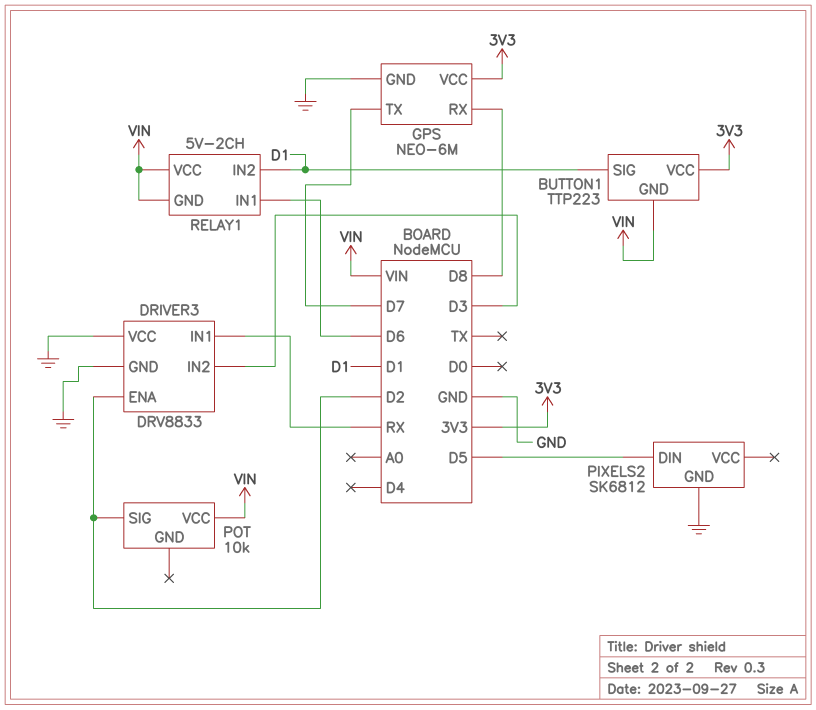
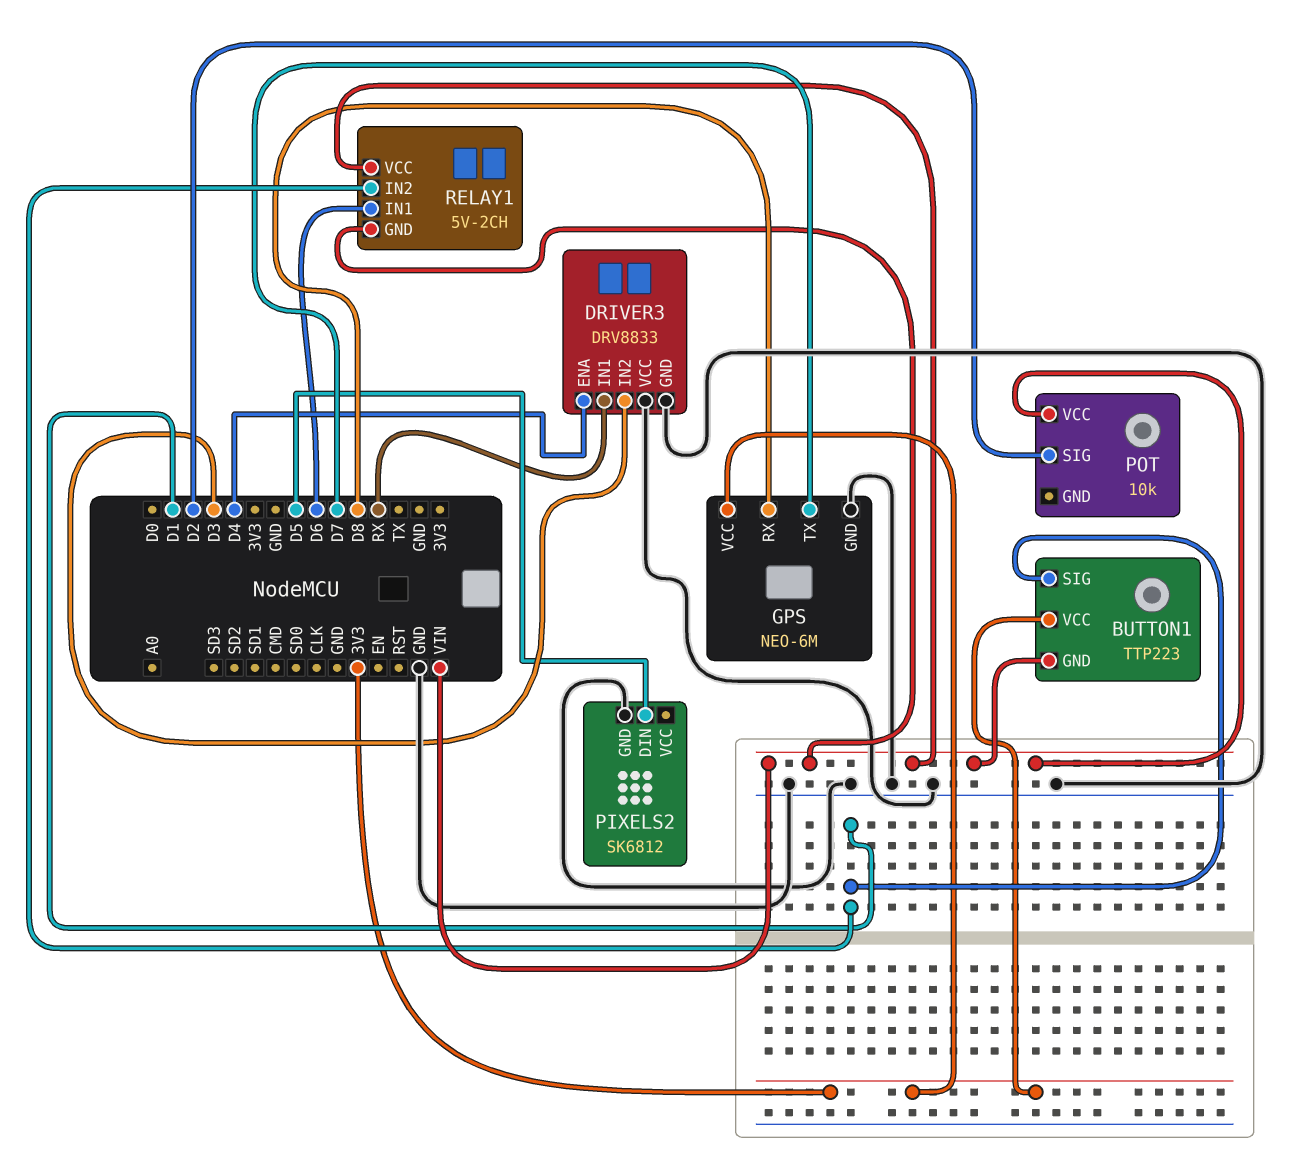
DRIVER3 pin ENA: D2 -> D4

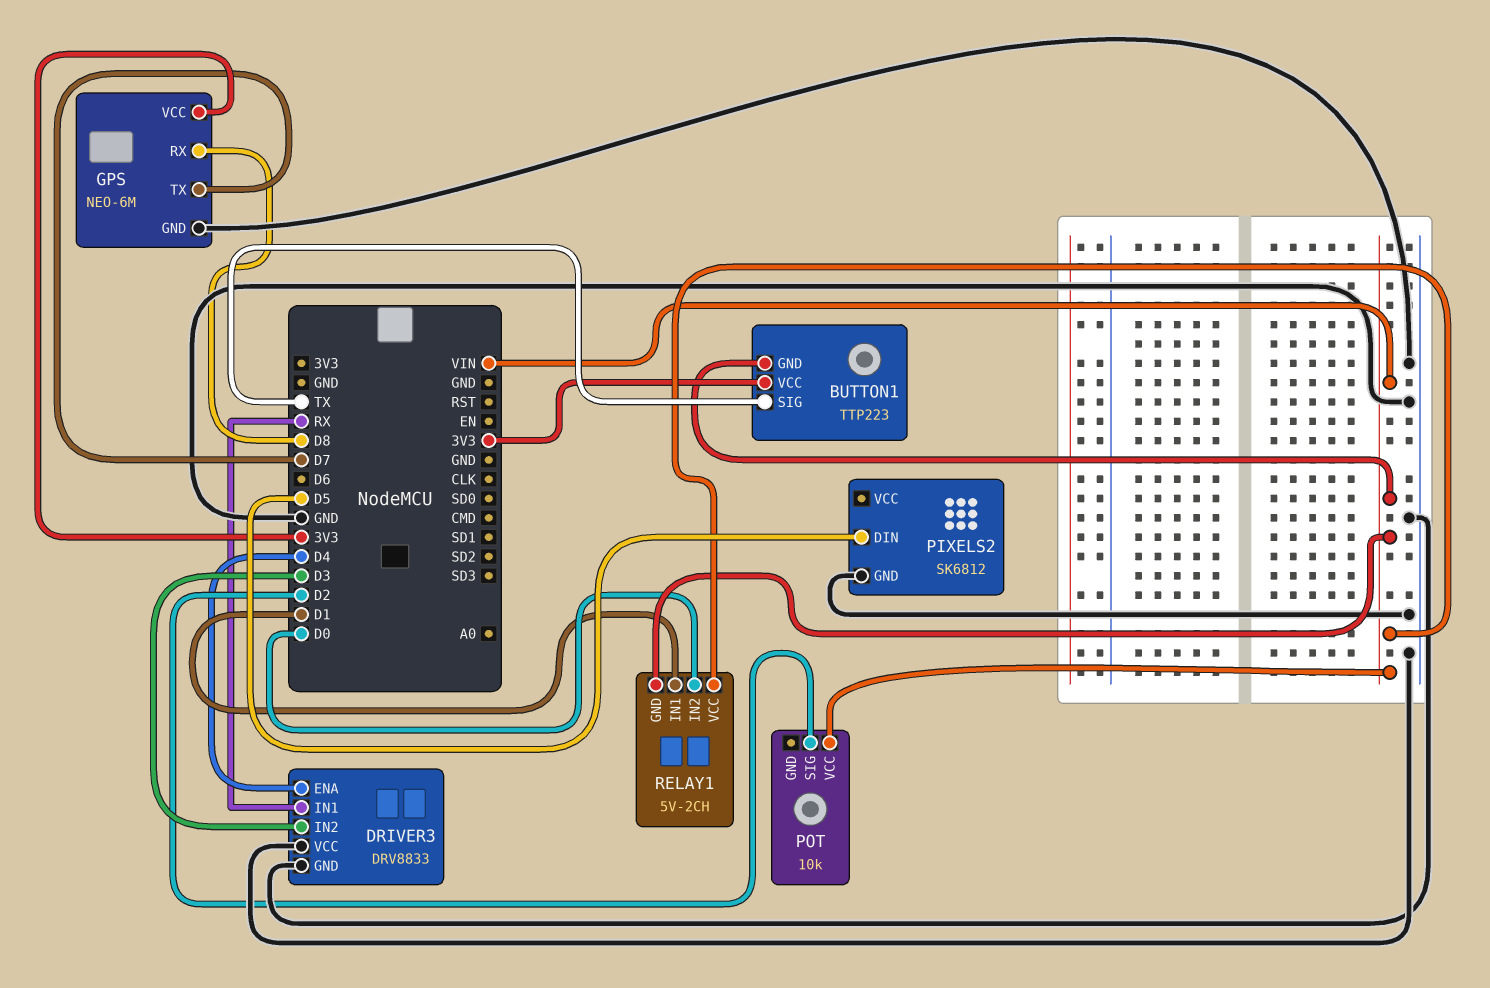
BUTTON1 pin SIG: D1 -> TX
RELAY1 pin IN1: D6 -> D1
RELAY1 pin IN2: D1 -> D0

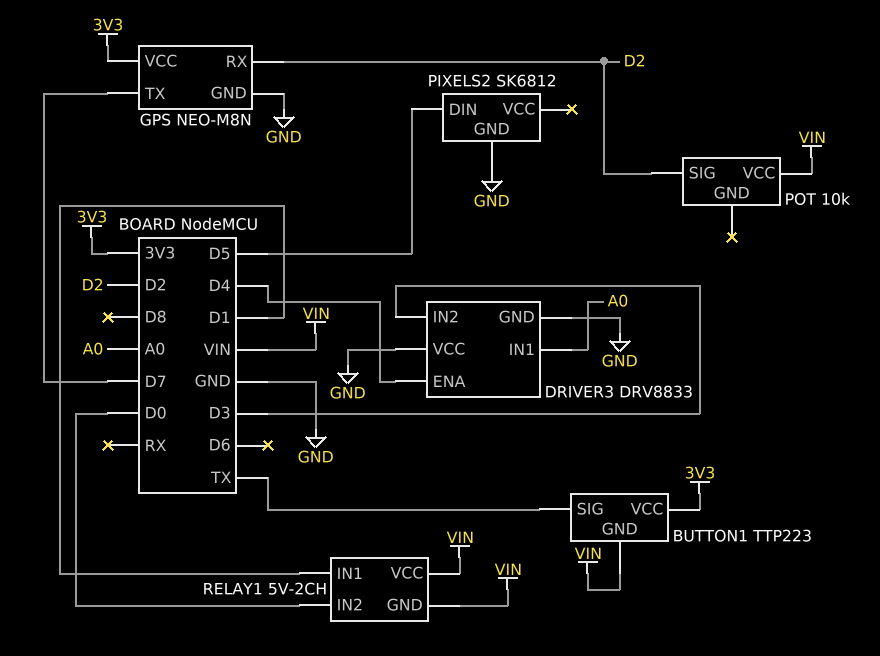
DRIVER3 pin IN1: RX -> A0
GPS: NEO-6M -> NEO-M8N
GPS pin RX: D8 -> D2

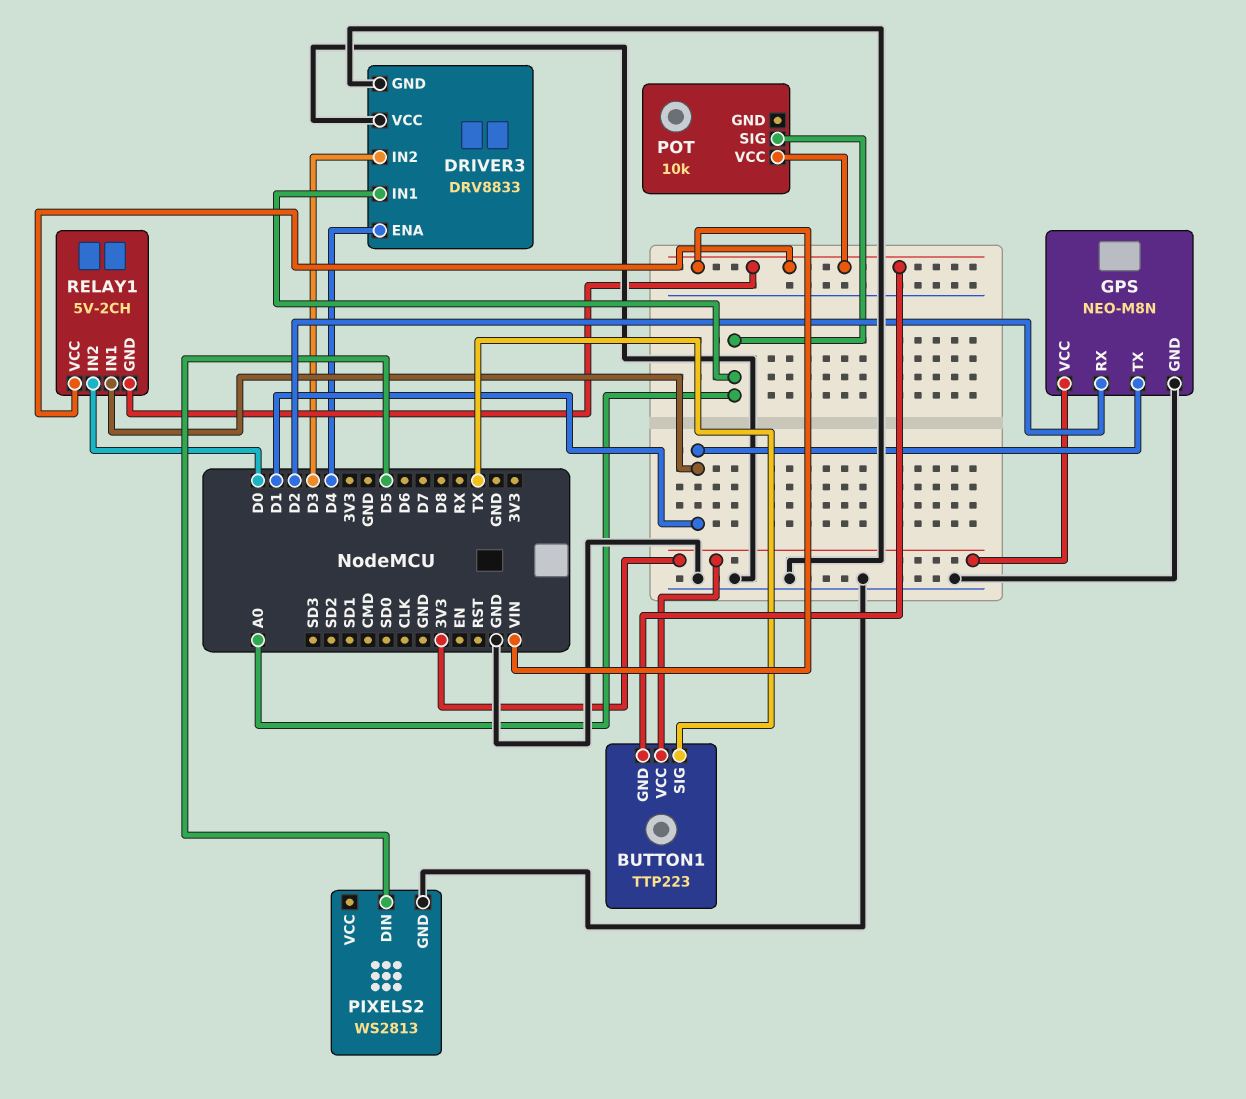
GPS pin TX: D7 -> D1
PIXELS2: SK6812 -> WS2813
POT pin SIG: D2 -> A0

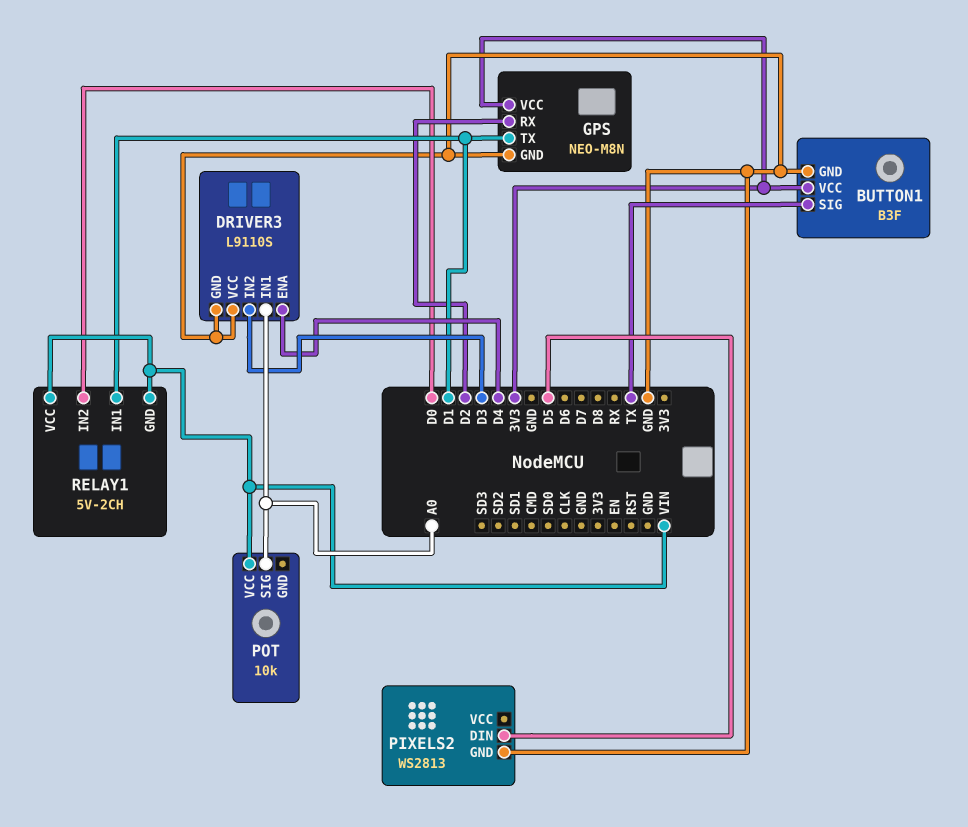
BUTTON1: TTP223 -> B3F
BUTTON1 pin GND: VIN -> GND
DRIVER3: DRV8833 -> L9110S

